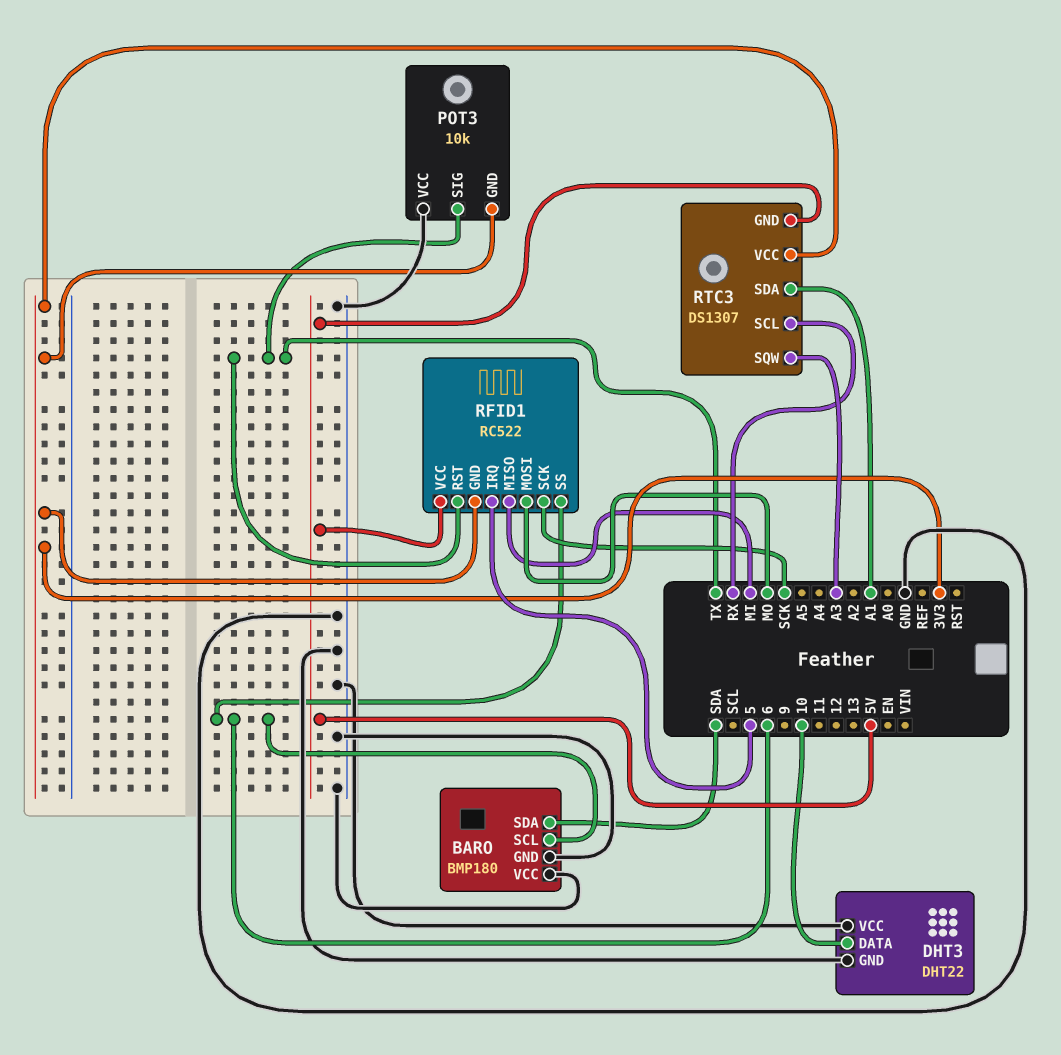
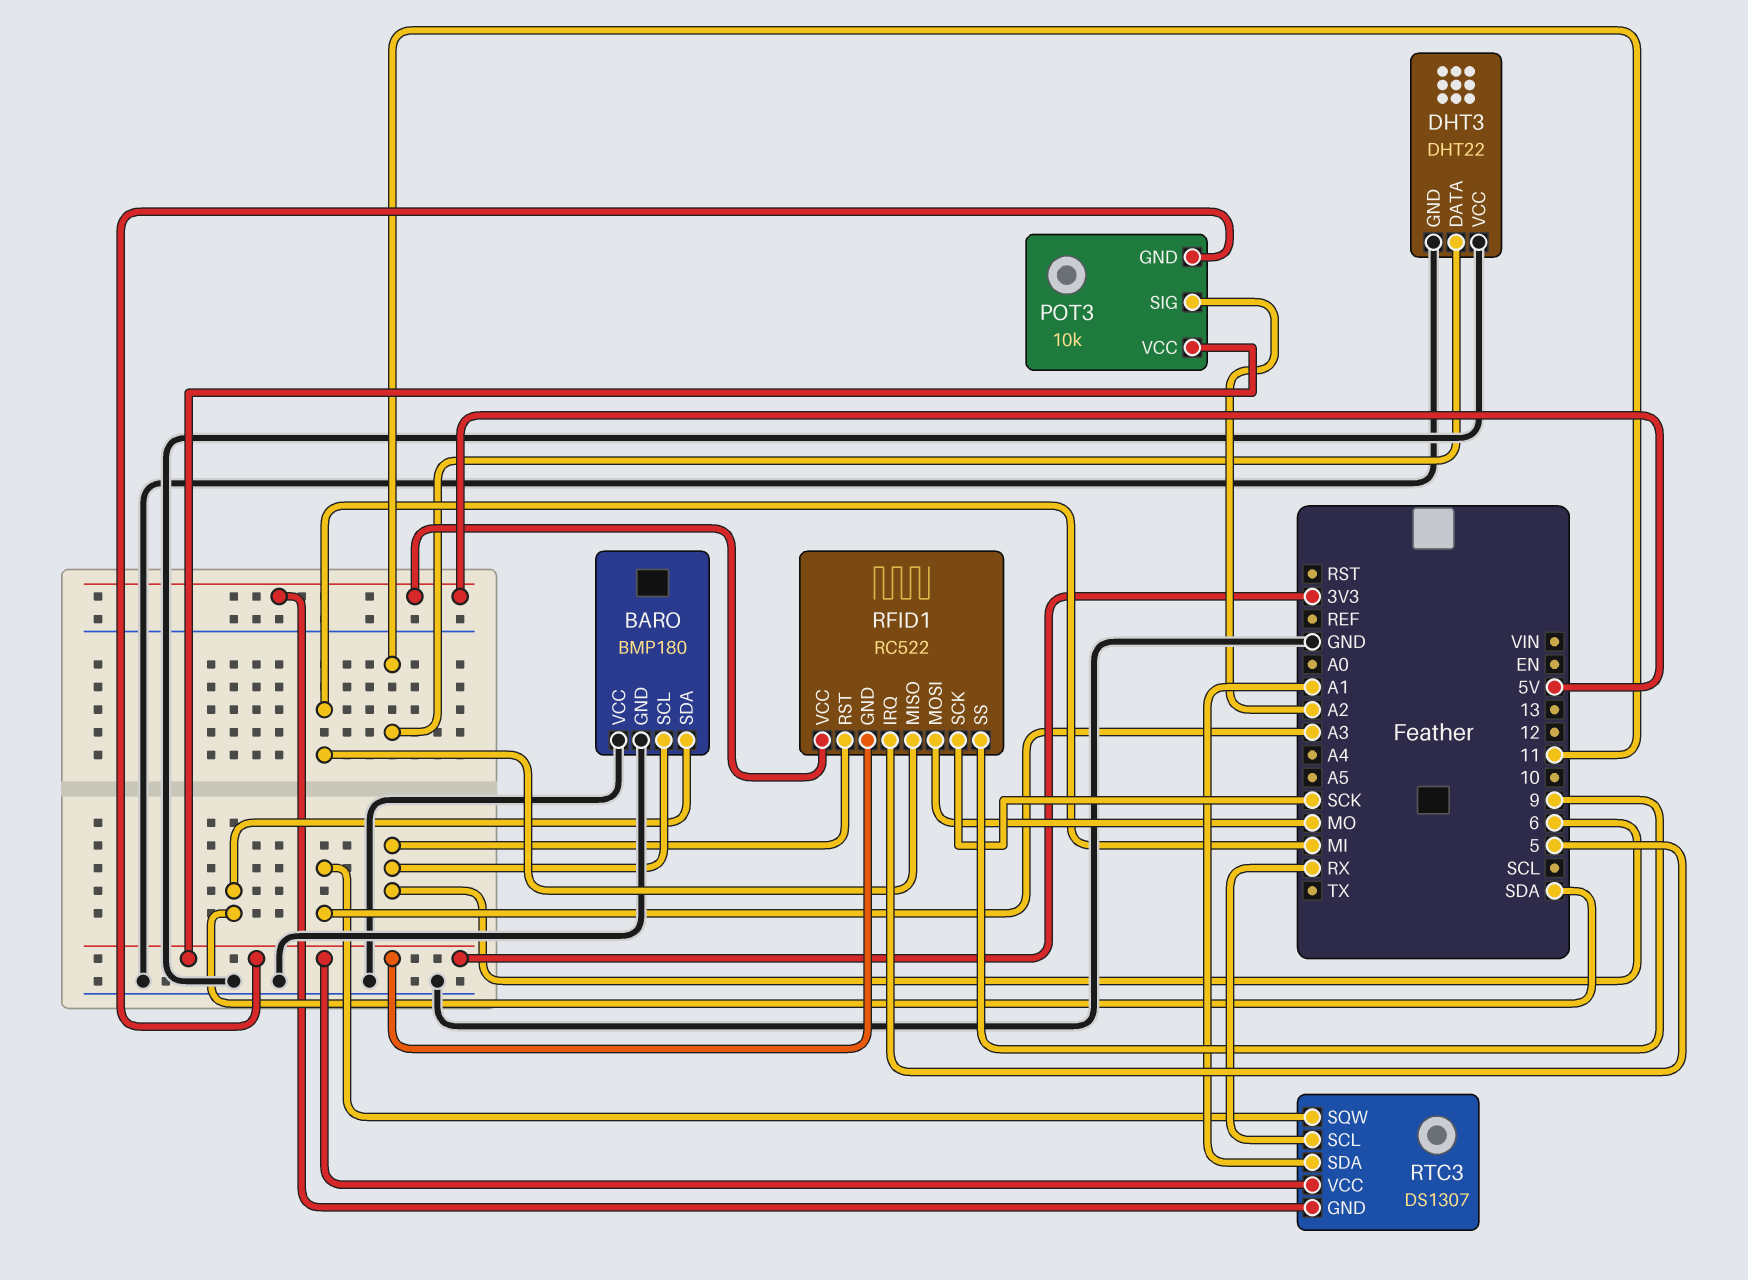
DHT3 pin DATA: 10 -> 11
POT3 pin SIG: TX -> A2
POT3 pin VCC: GND -> 3V3
RFID1 pin RST: TX -> 6
RFID1 pin SS: 6 -> 9

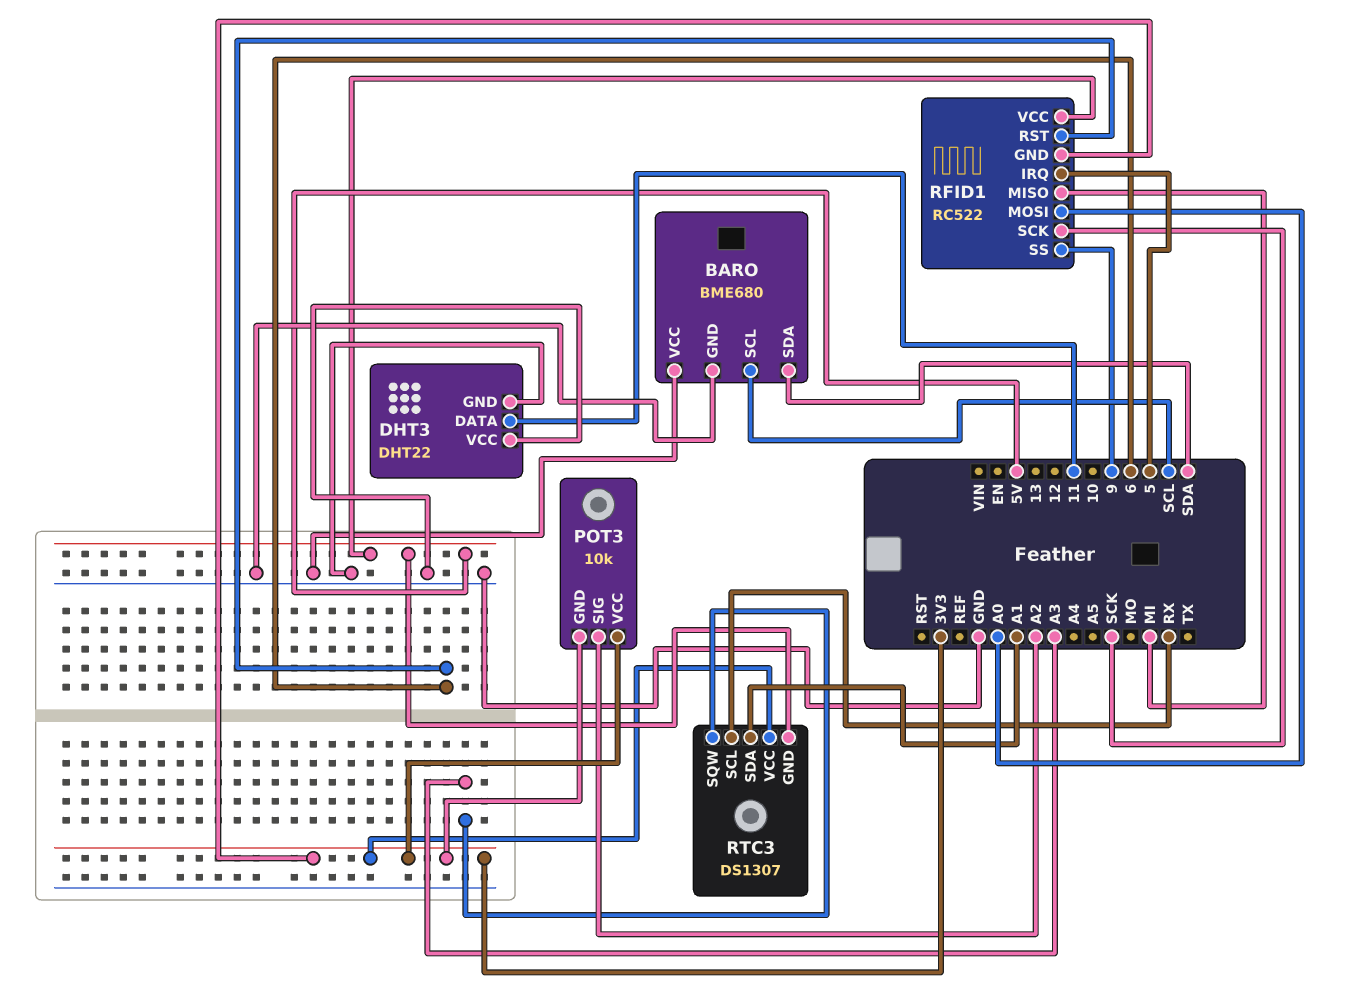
BARO: BMP180 -> BME680
BARO pin SCL: 6 -> SCL
RFID1 pin MOSI: MO -> A0

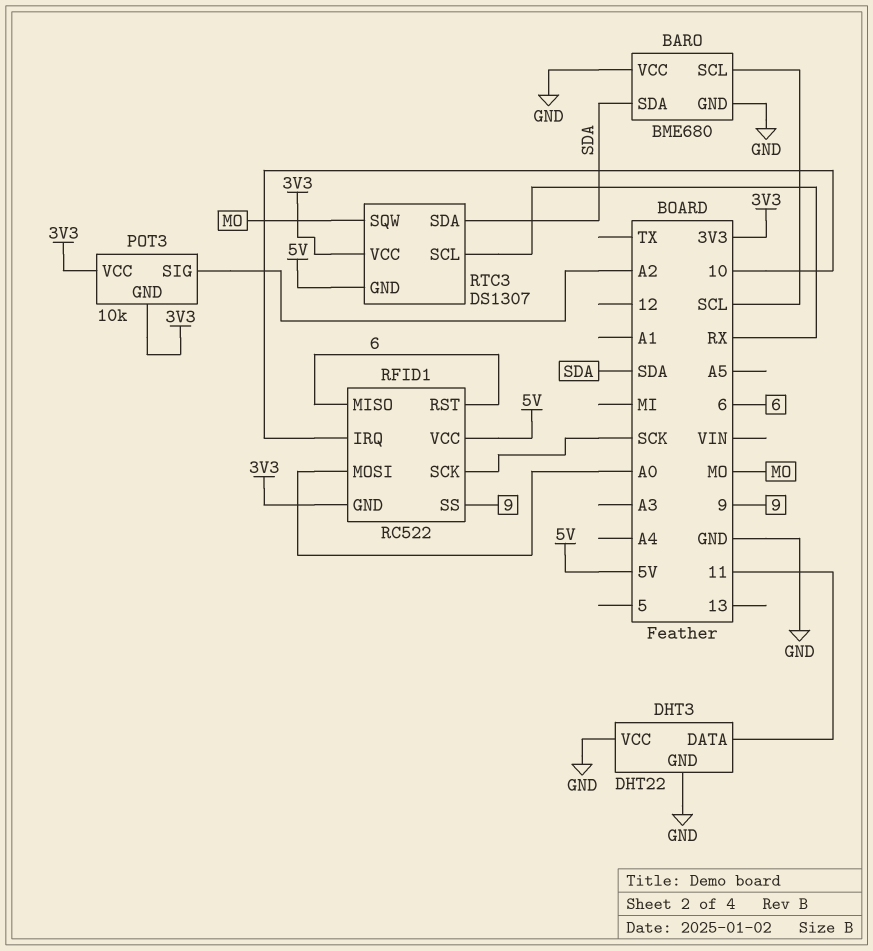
RFID1 pin IRQ: 5 -> 10
RFID1 pin MISO: MI -> 6
RTC3 pin SDA: A1 -> SDA
RTC3 pin SQW: A3 -> MO

